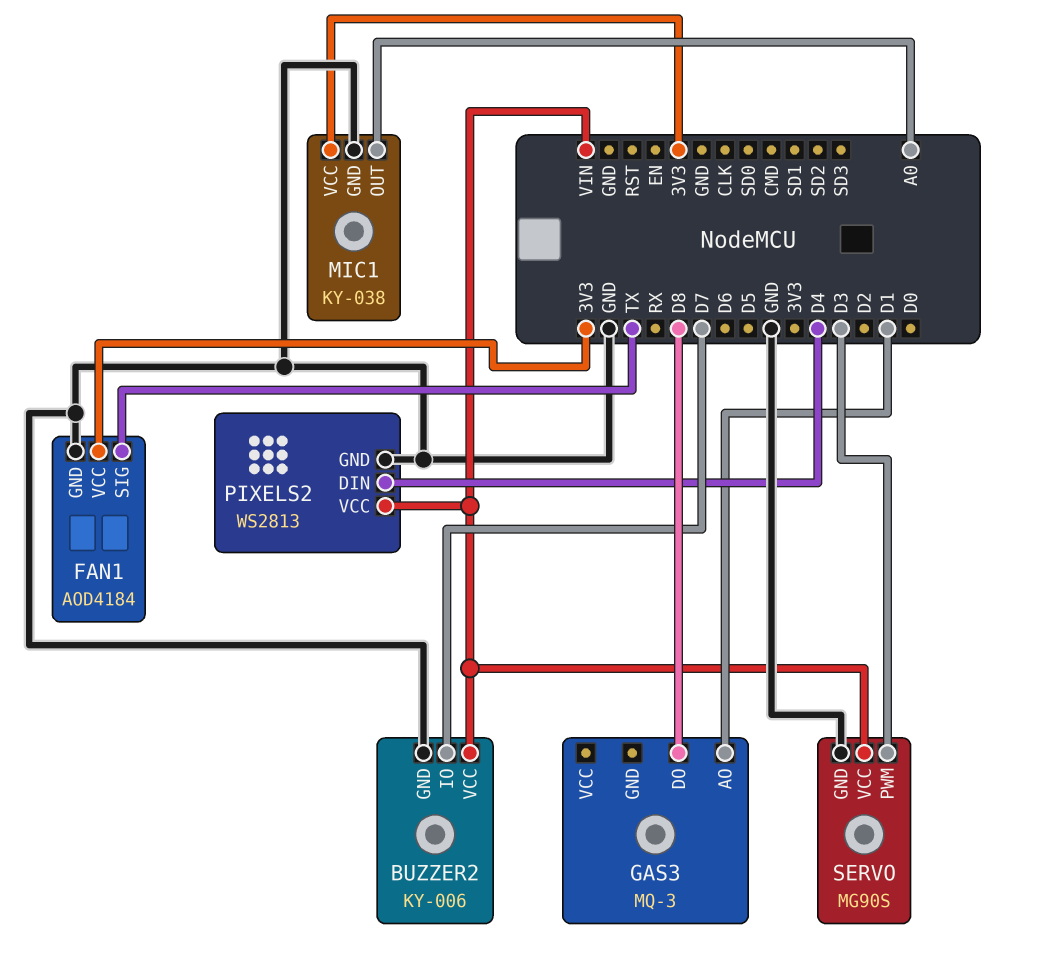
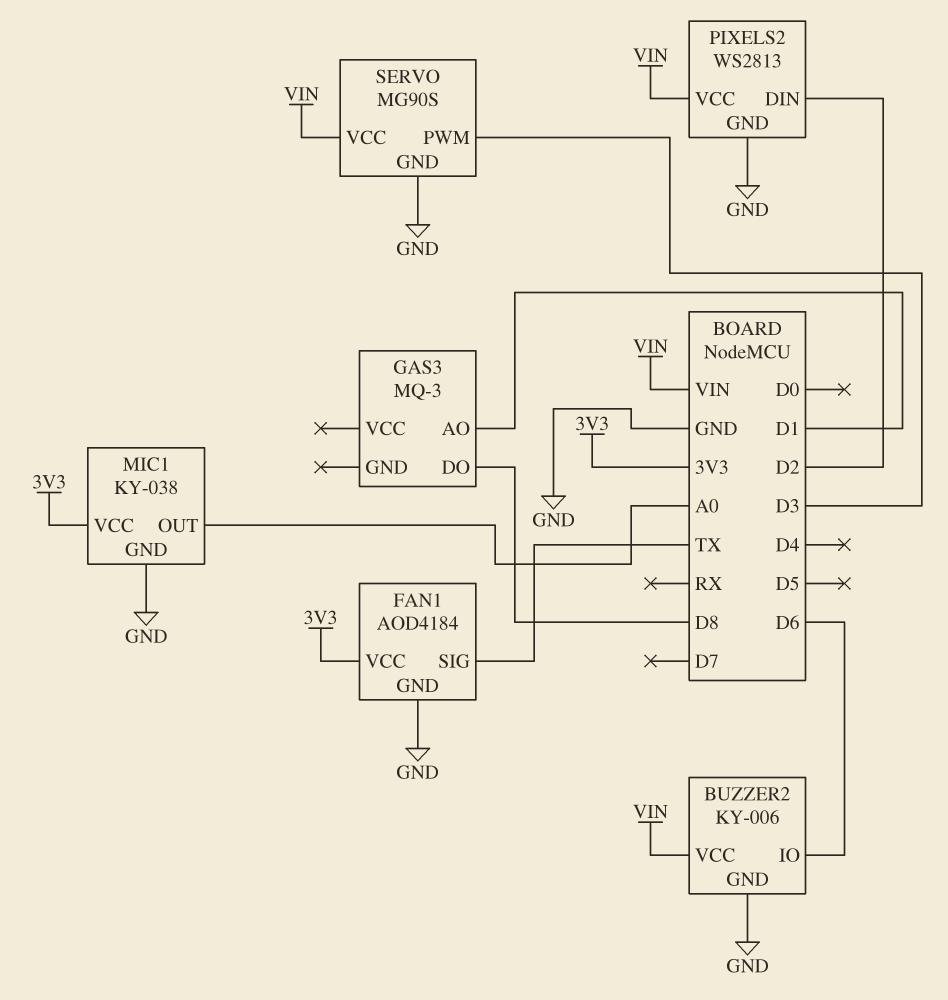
BUZZER2 pin IO: D7 -> D6
PIXELS2 pin DIN: D4 -> D2

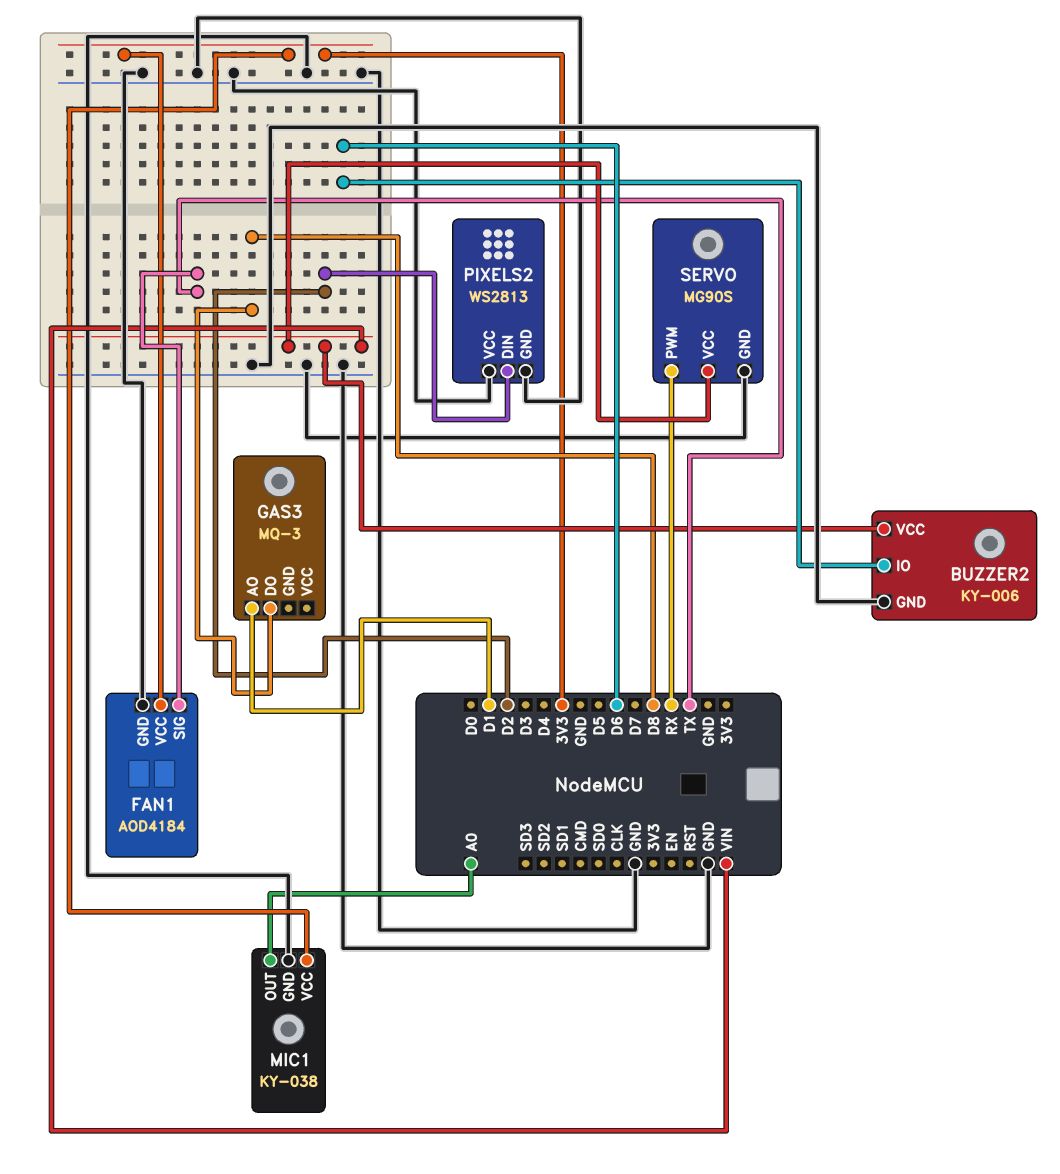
PIXELS2 pin VCC: VIN -> GND
SERVO pin PWM: D3 -> RX

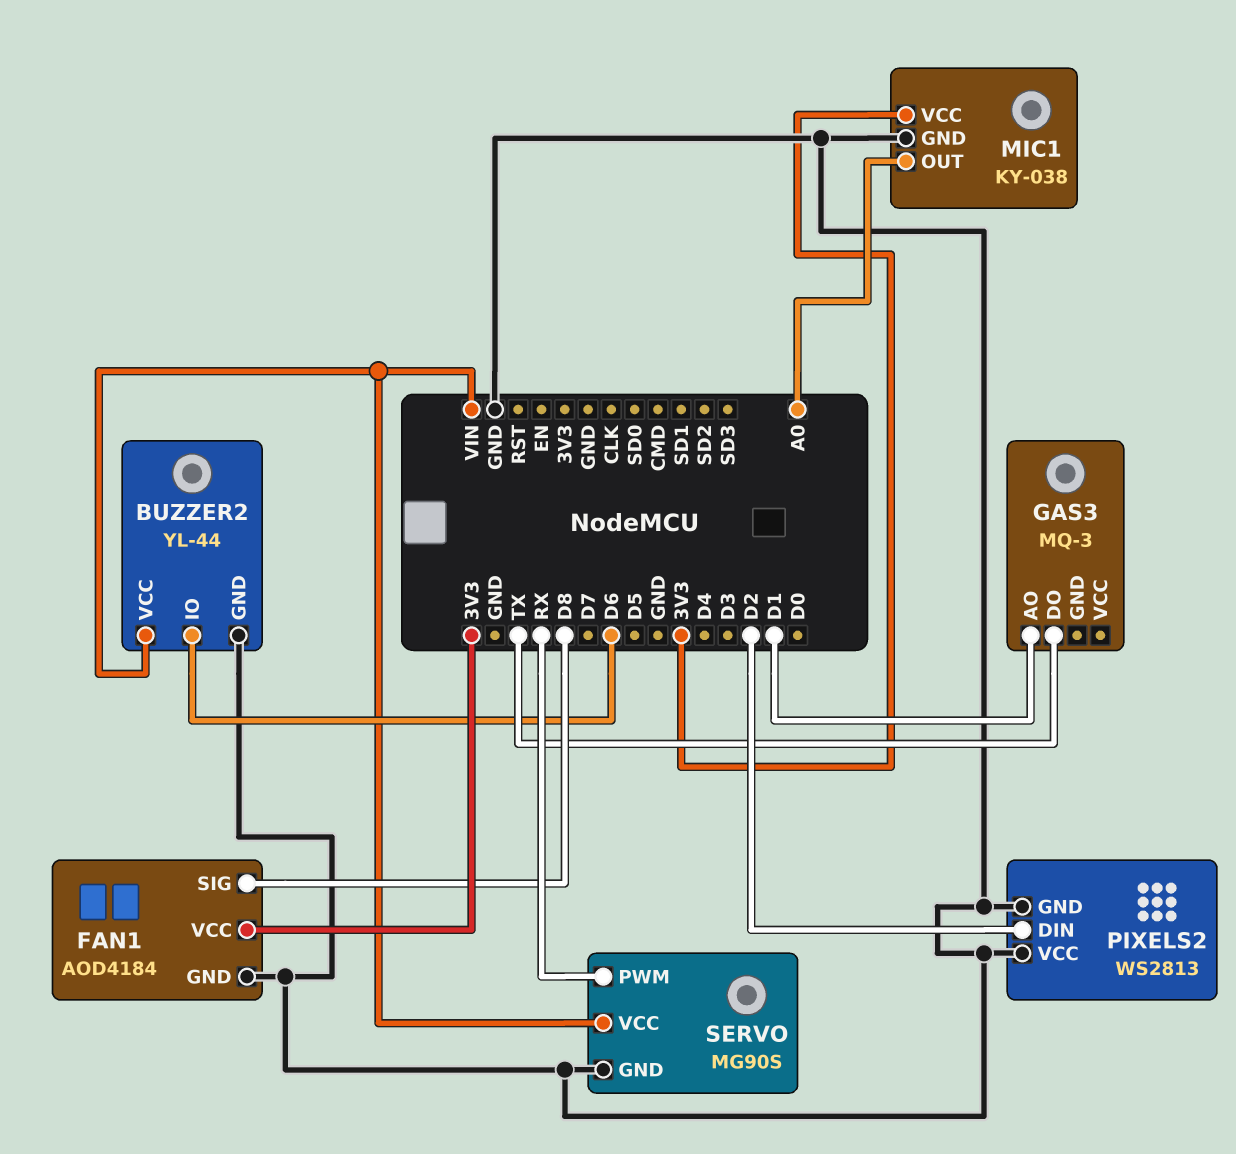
BUZZER2: KY-006 -> YL-44
FAN1 pin SIG: TX -> D8
GAS3 pin DO: D8 -> TX

